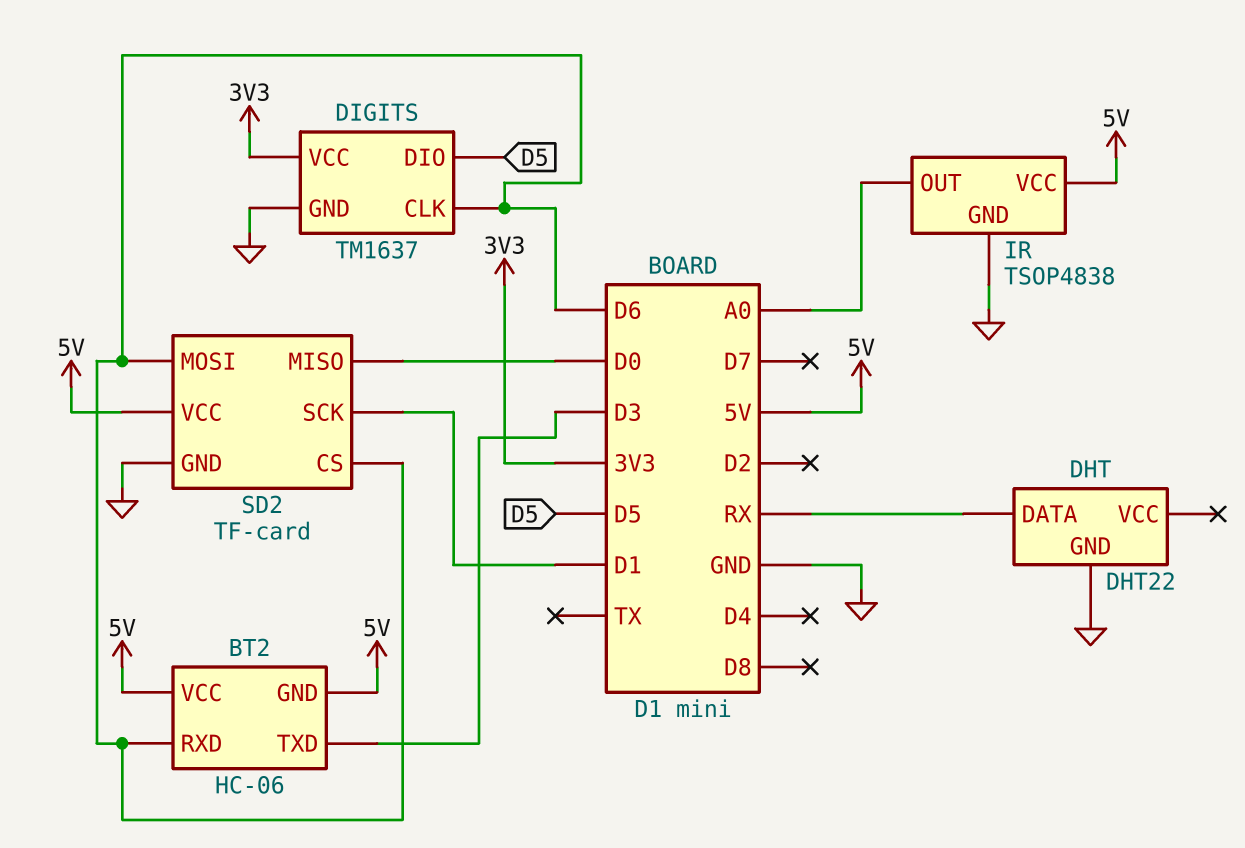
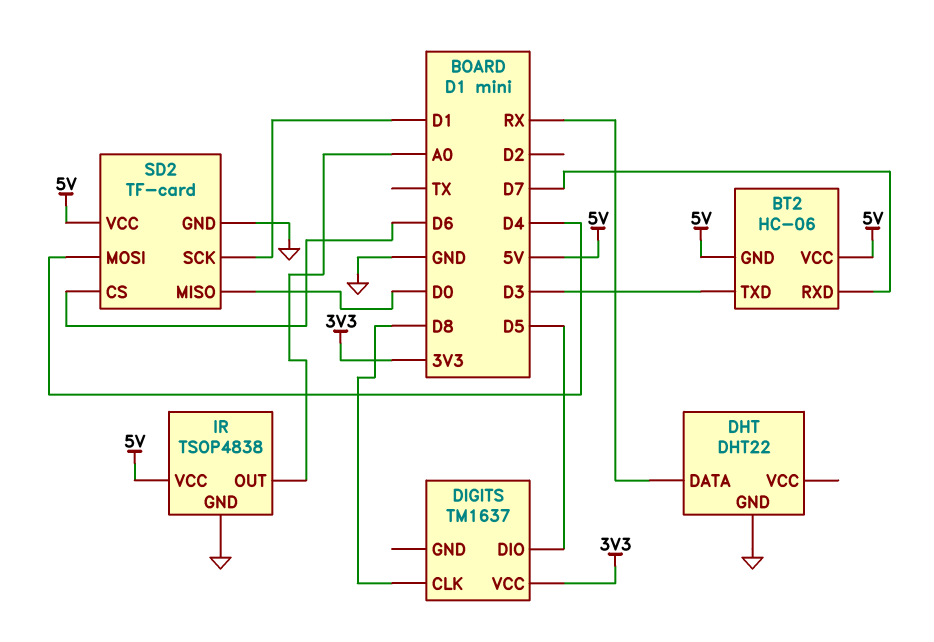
BT2 pin RXD: D6 -> D7
DIGITS pin CLK: D6 -> D8
DIGITS pin GND: GND -> none
SD2 pin MOSI: D6 -> D4

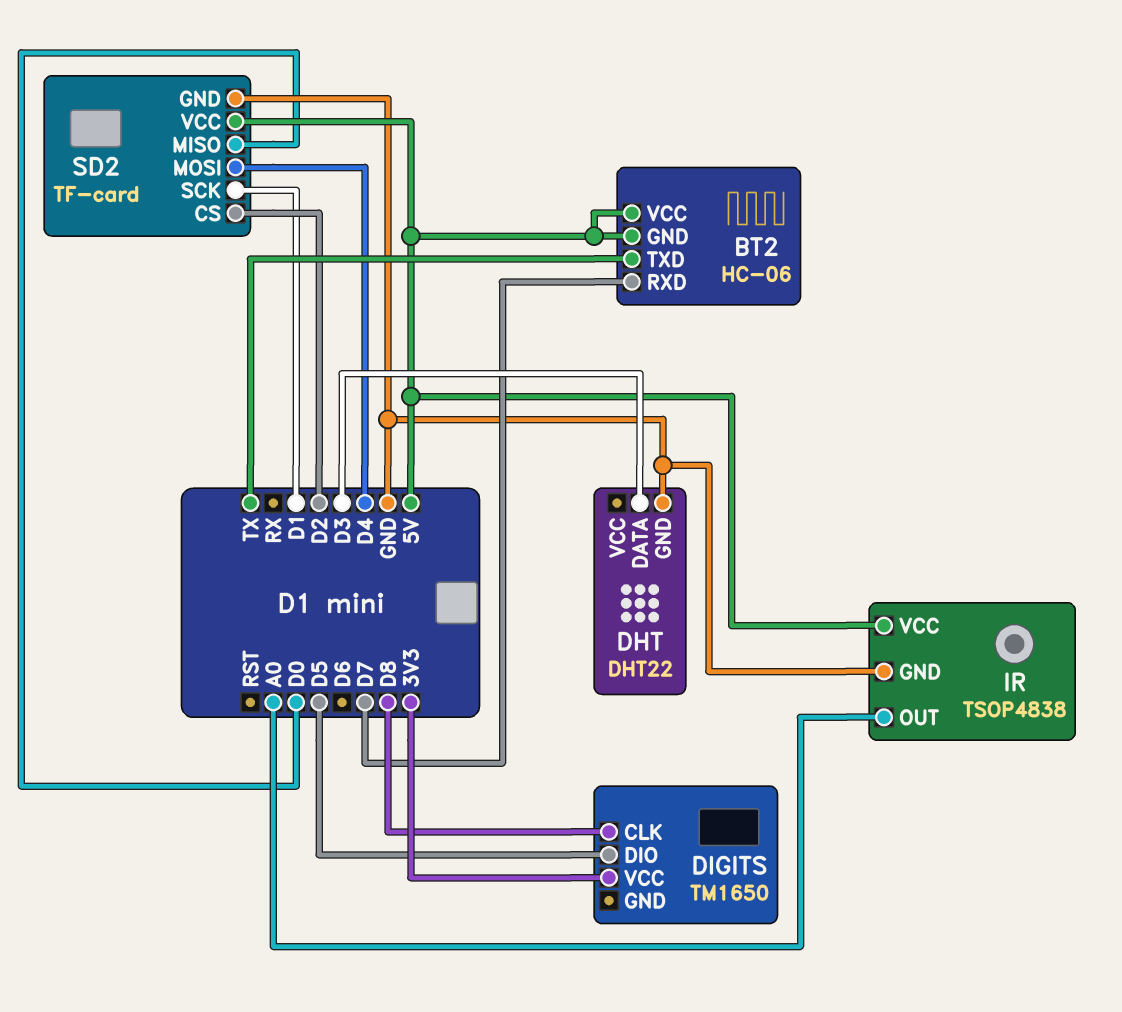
BT2 pin TXD: D3 -> TX
DHT pin DATA: RX -> D3
DIGITS: TM1637 -> TM1650
SD2 pin CS: D6 -> D2

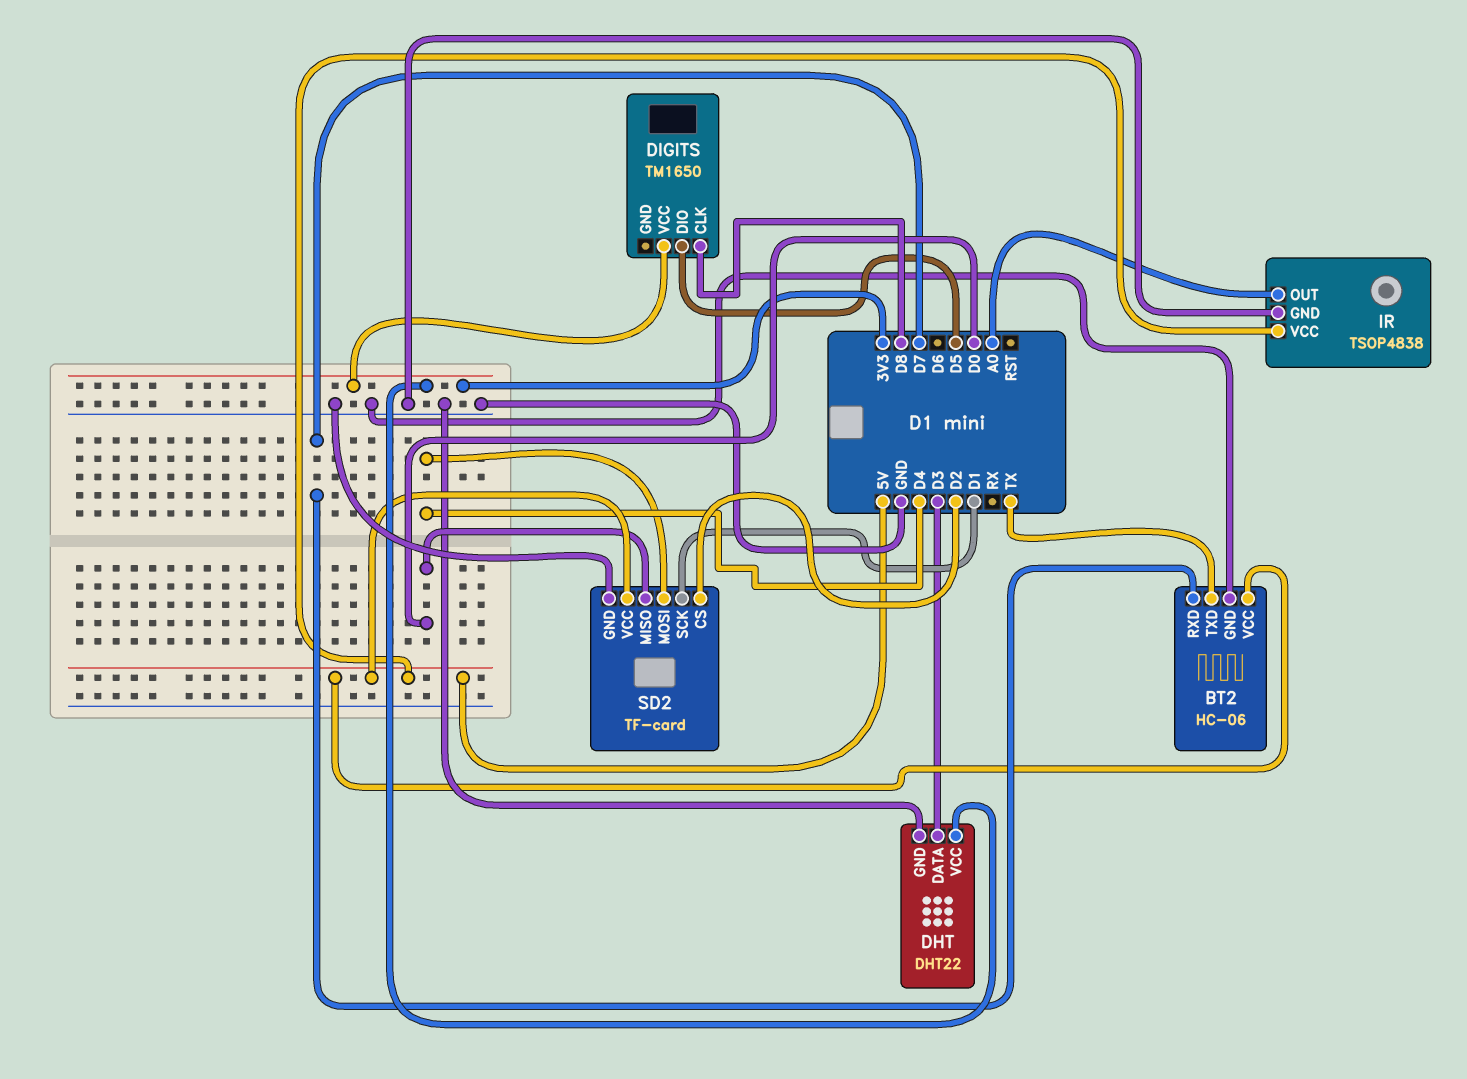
BT2 pin GND: 5V -> GND
DHT pin VCC: none -> 3V3

